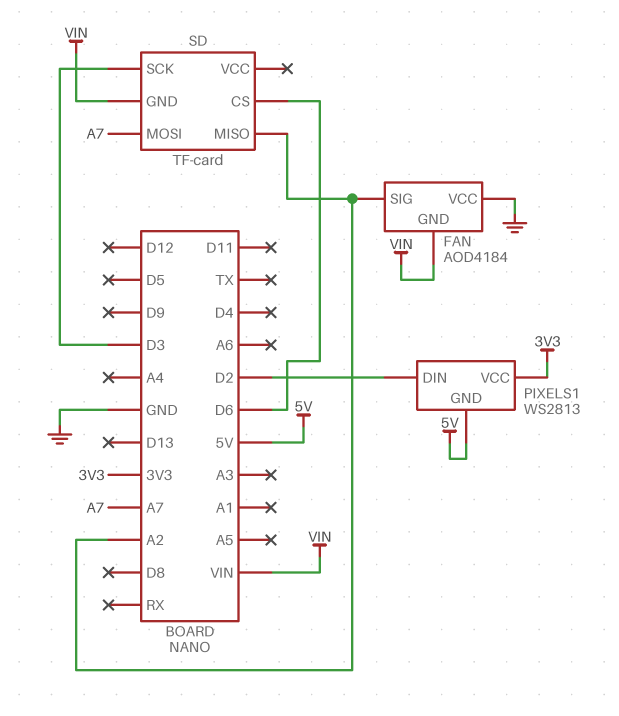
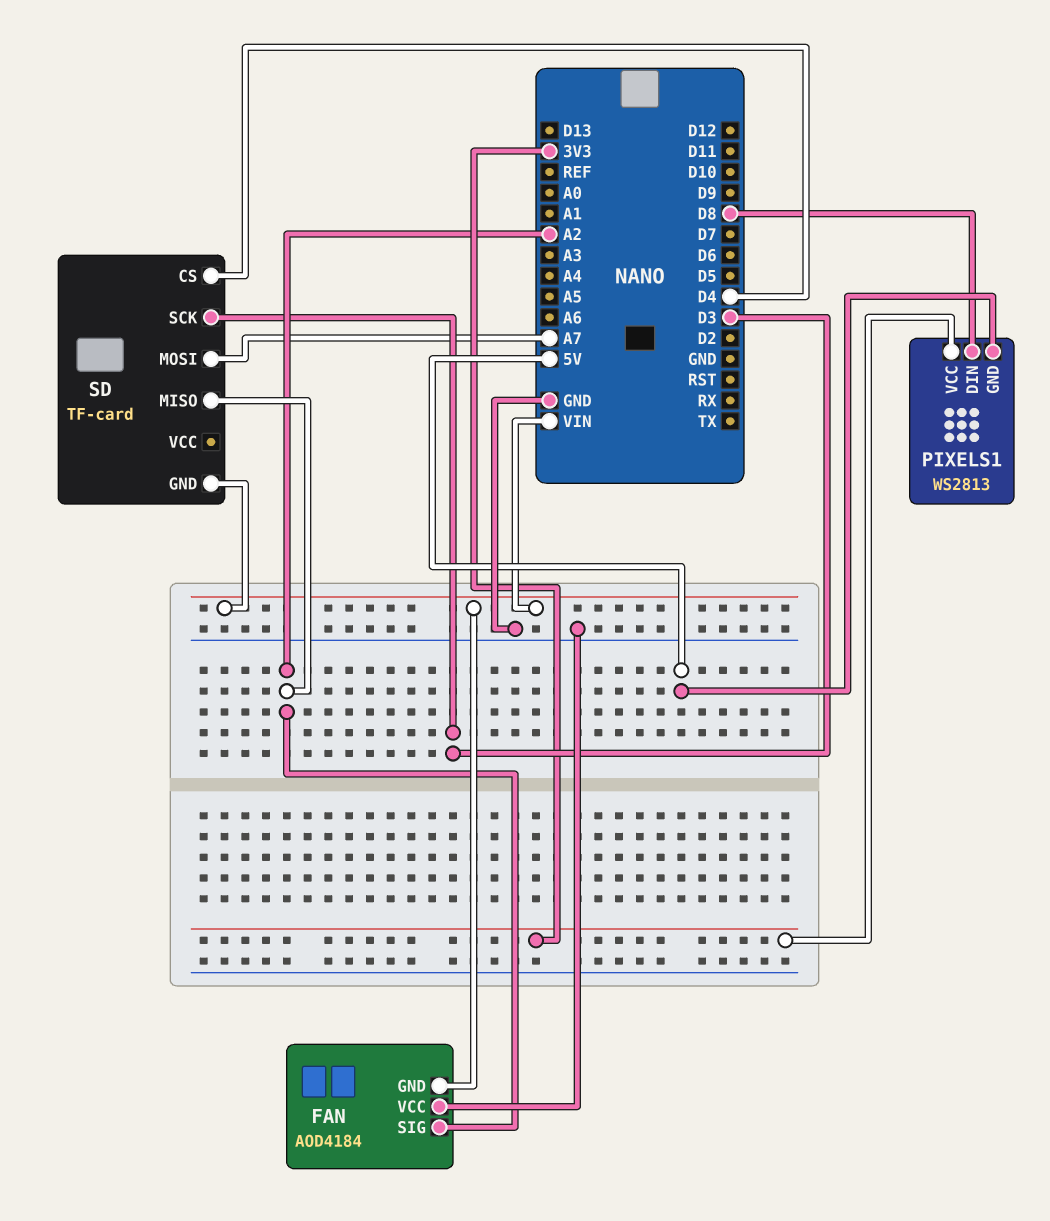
PIXELS1 pin DIN: D2 -> D8
SD pin CS: D6 -> D4

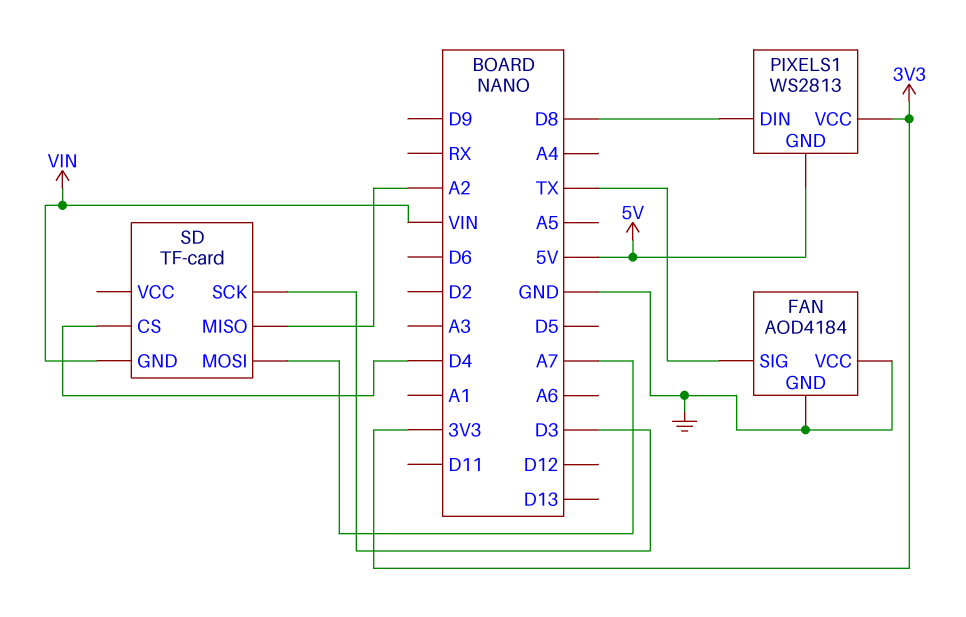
FAN pin GND: VIN -> GND
FAN pin SIG: A2 -> TX

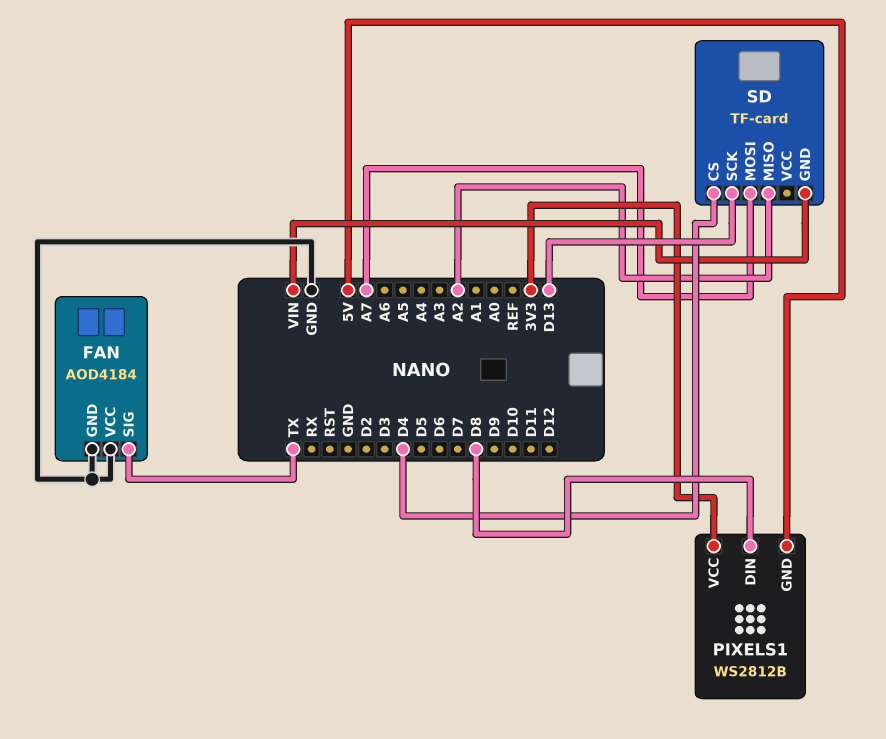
PIXELS1: WS2813 -> WS2812B
SD pin SCK: D3 -> D13

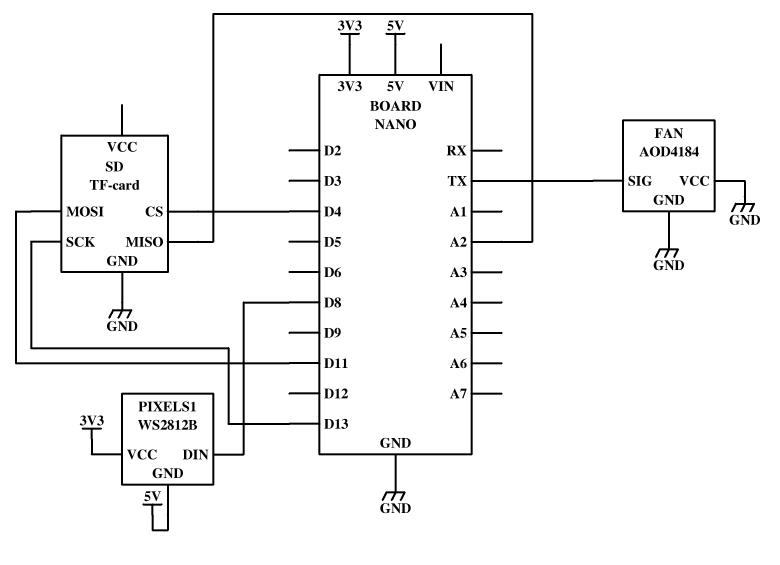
SD pin GND: VIN -> GND
SD pin MOSI: A7 -> D11

